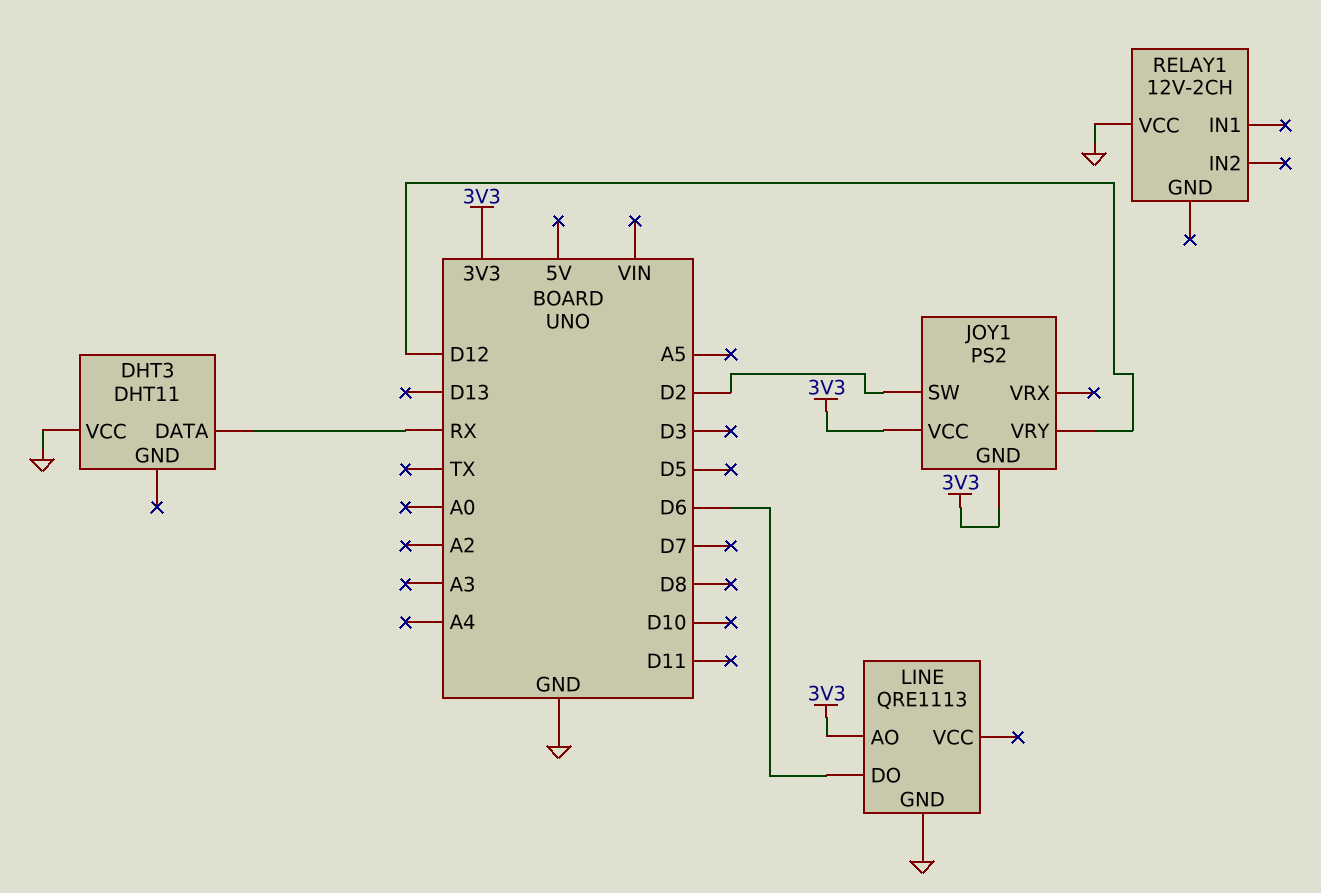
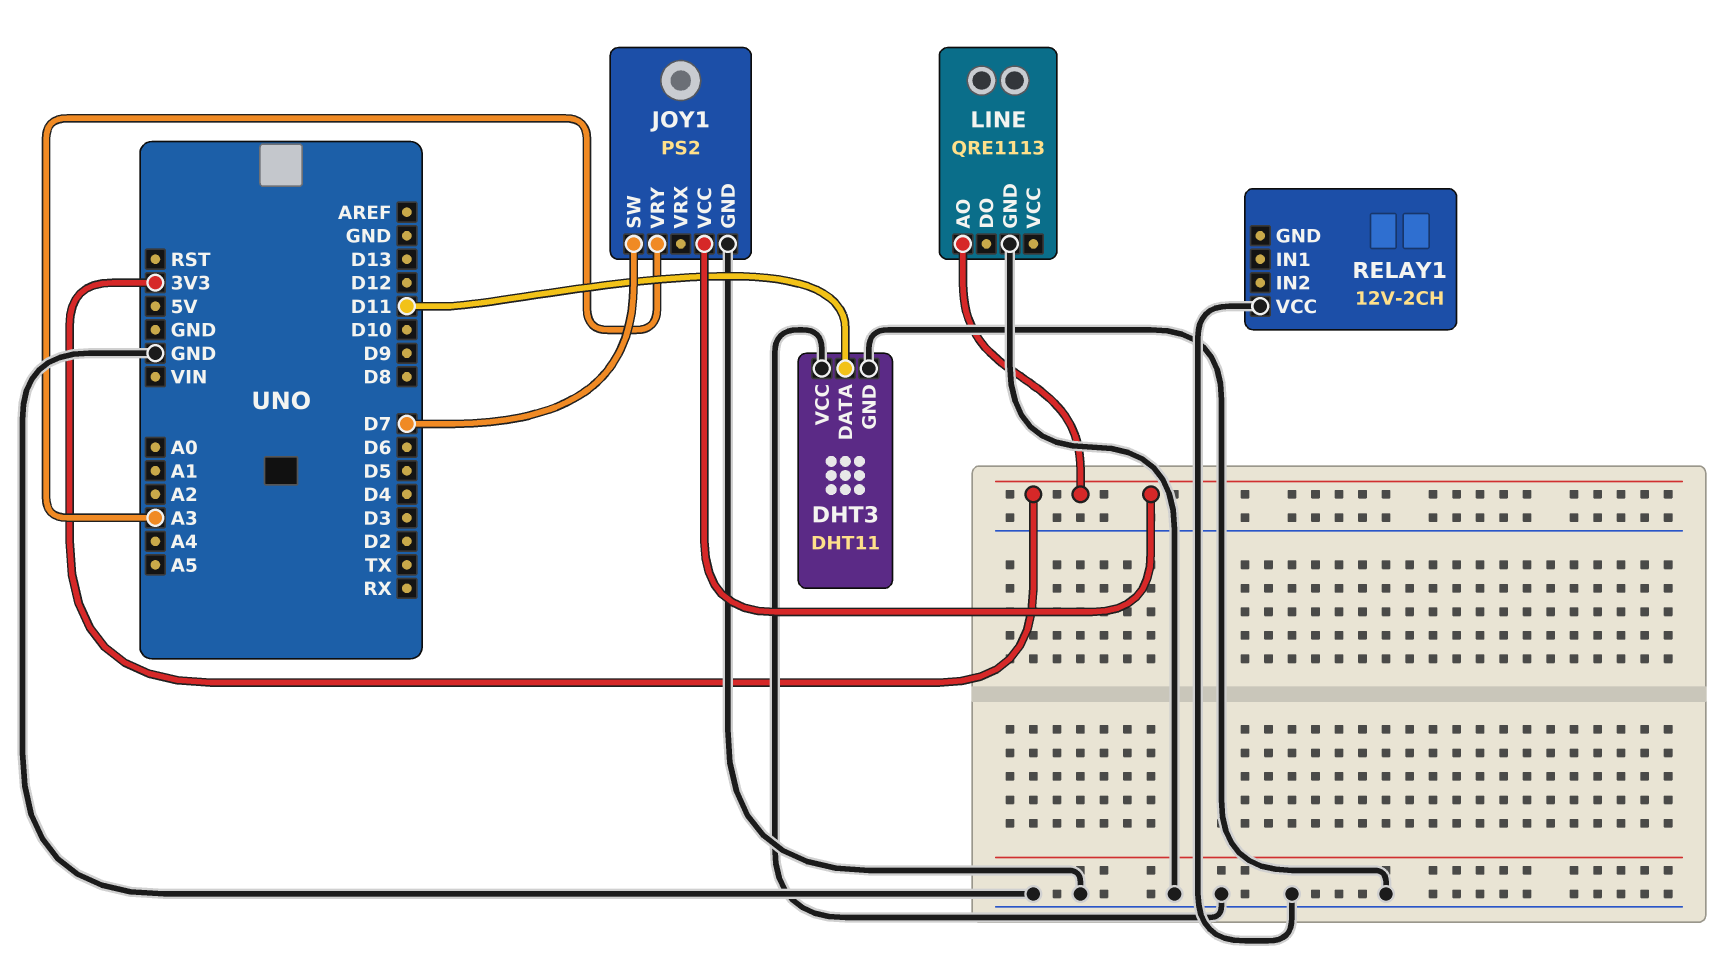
DHT3 pin DATA: RX -> D11
DHT3 pin GND: none -> GND
JOY1 pin GND: 3V3 -> GND
JOY1 pin SW: D2 -> D7
JOY1 pin VRY: D12 -> A3
LINE pin DO: D6 -> none

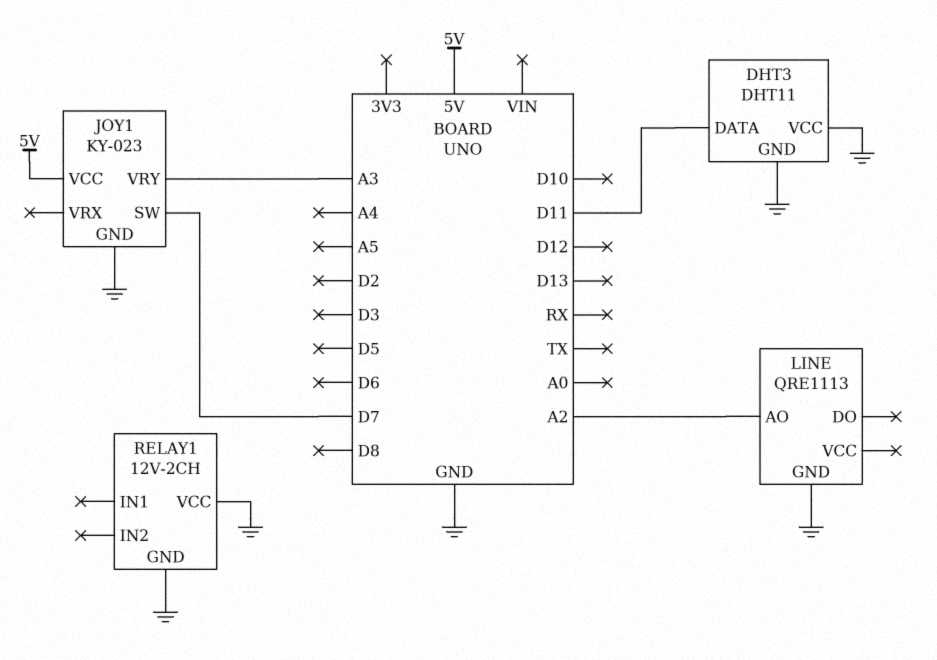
JOY1: PS2 -> KY-023
JOY1 pin VCC: 3V3 -> 5V
LINE pin AO: 3V3 -> A2
RELAY1 pin GND: none -> GND

